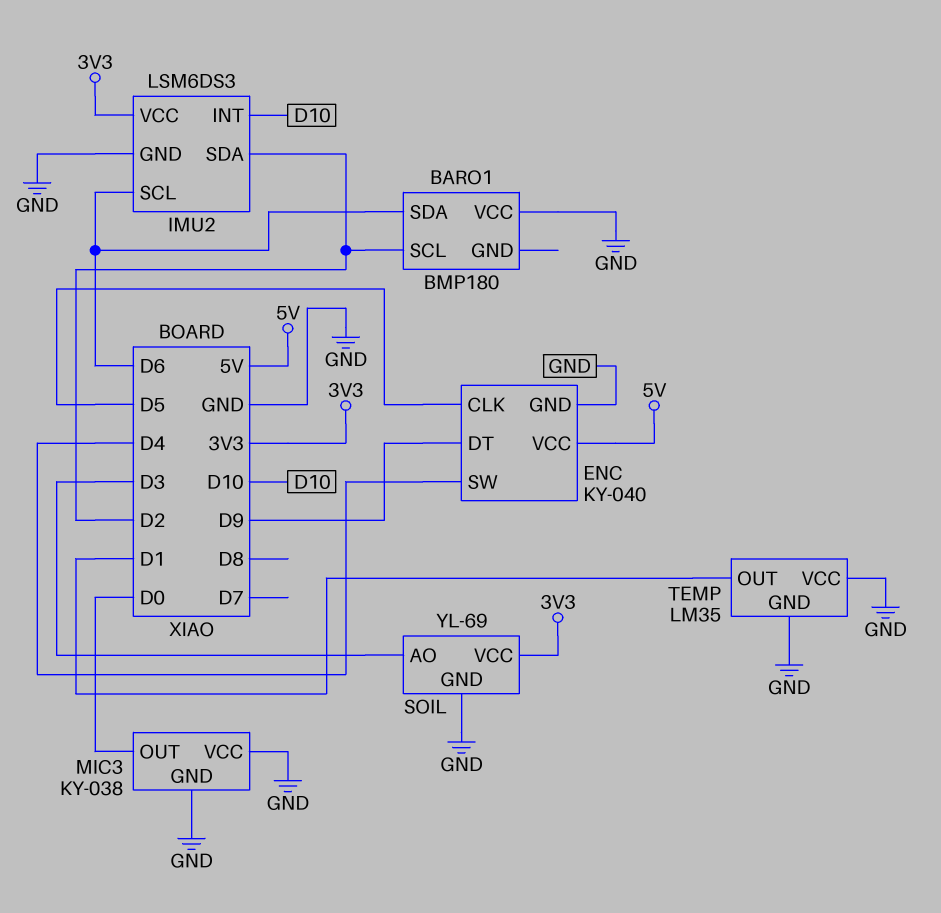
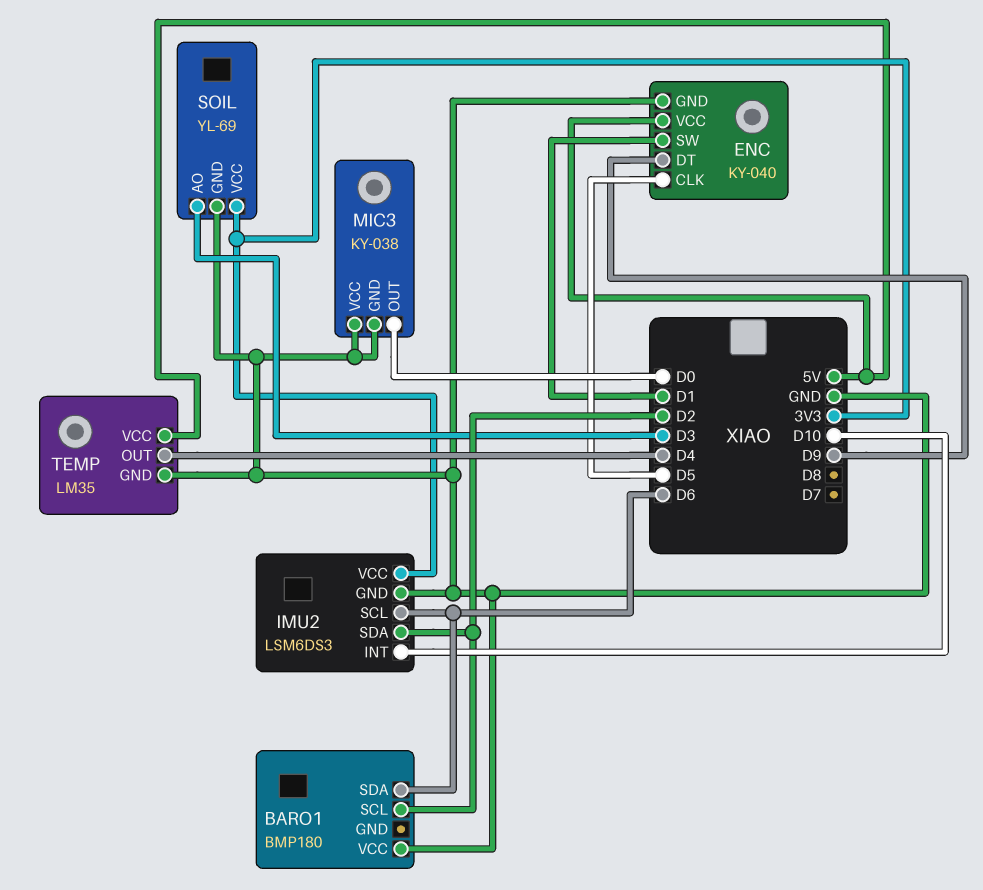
ENC pin SW: D4 -> D1
TEMP pin OUT: D1 -> D4
TEMP pin VCC: GND -> 5V

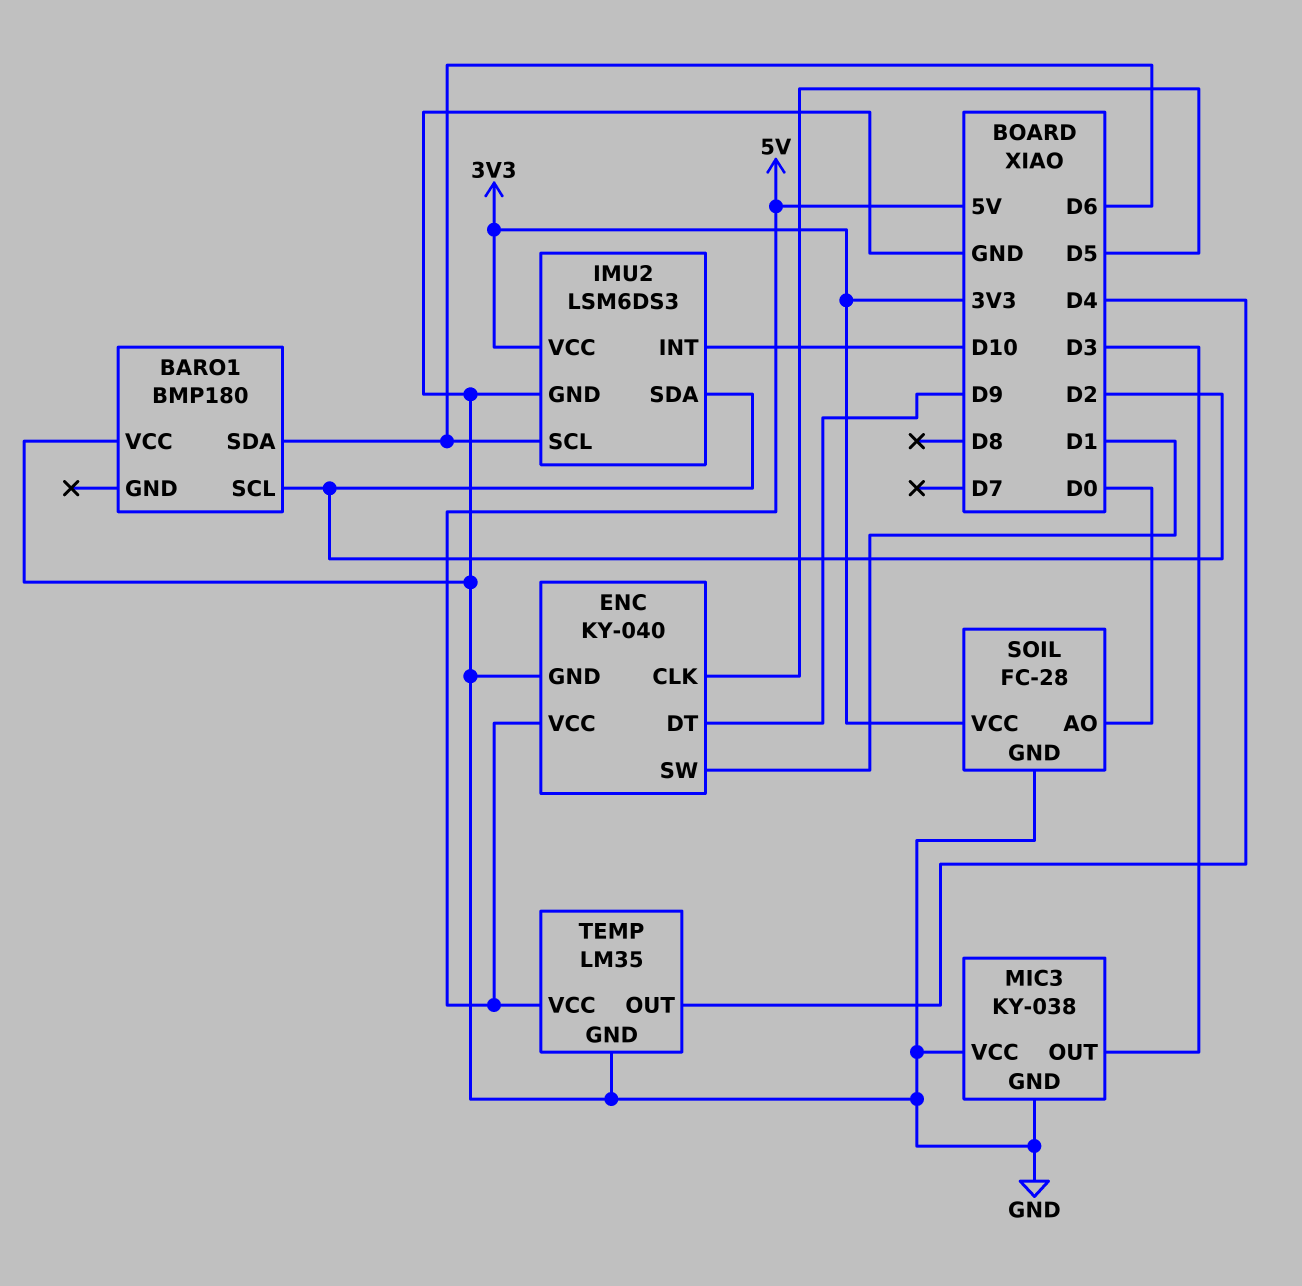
MIC3 pin OUT: D0 -> D3
SOIL: YL-69 -> FC-28
SOIL pin AO: D3 -> D0

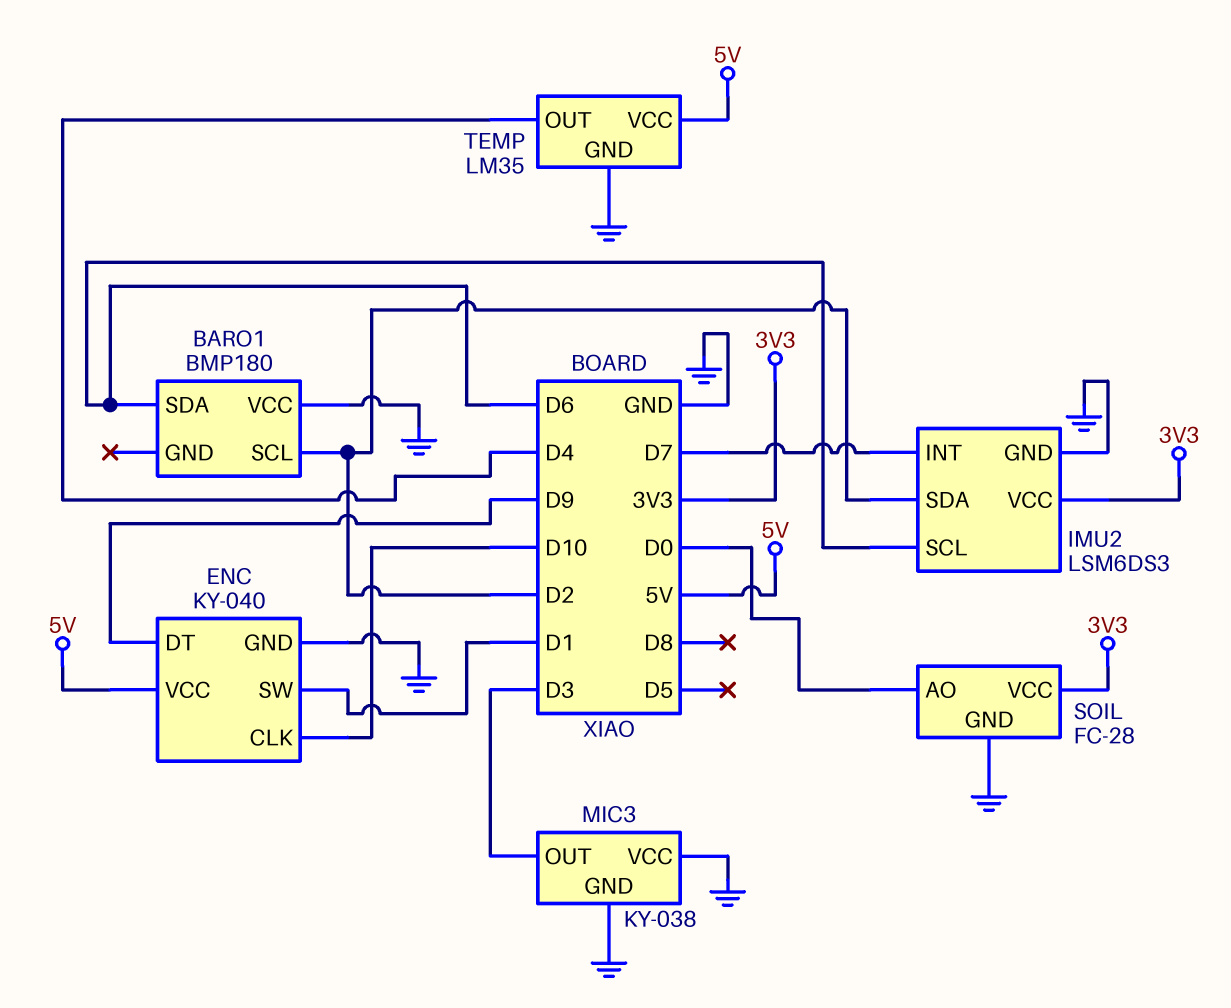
ENC pin CLK: D5 -> D10
IMU2 pin INT: D10 -> D7

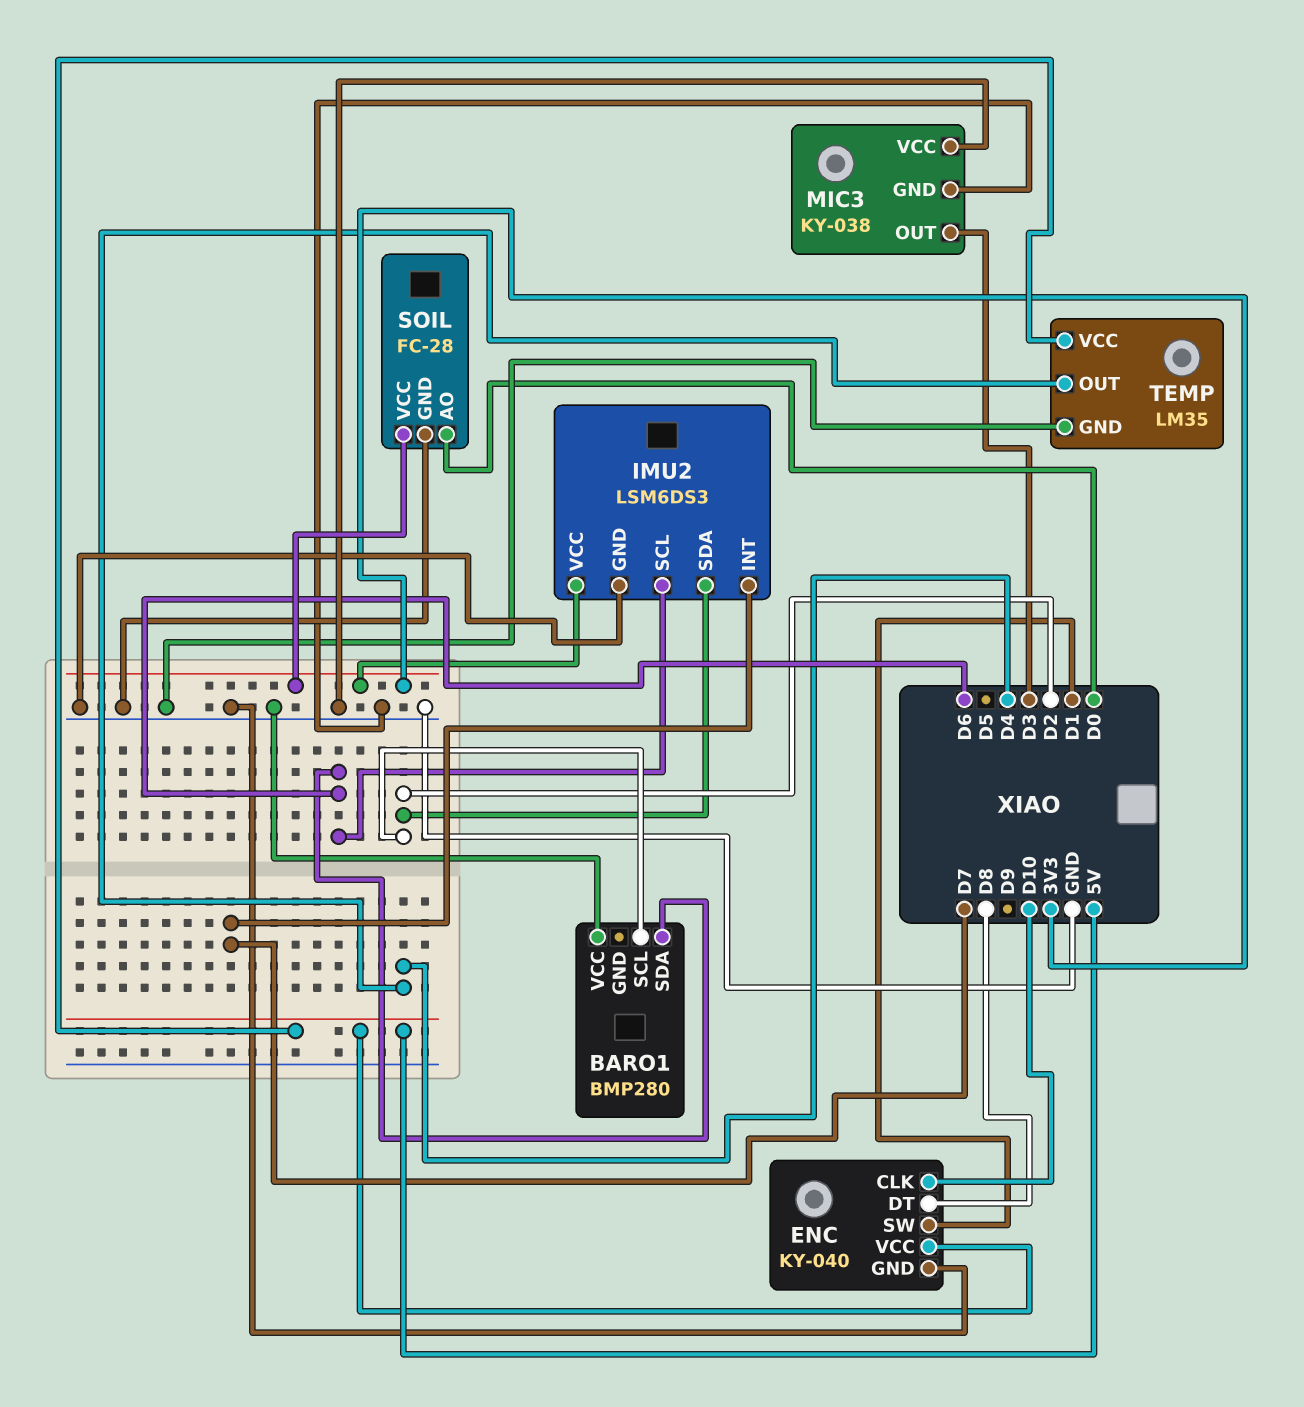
BARO1: BMP180 -> BMP280
ENC pin DT: D9 -> D8

